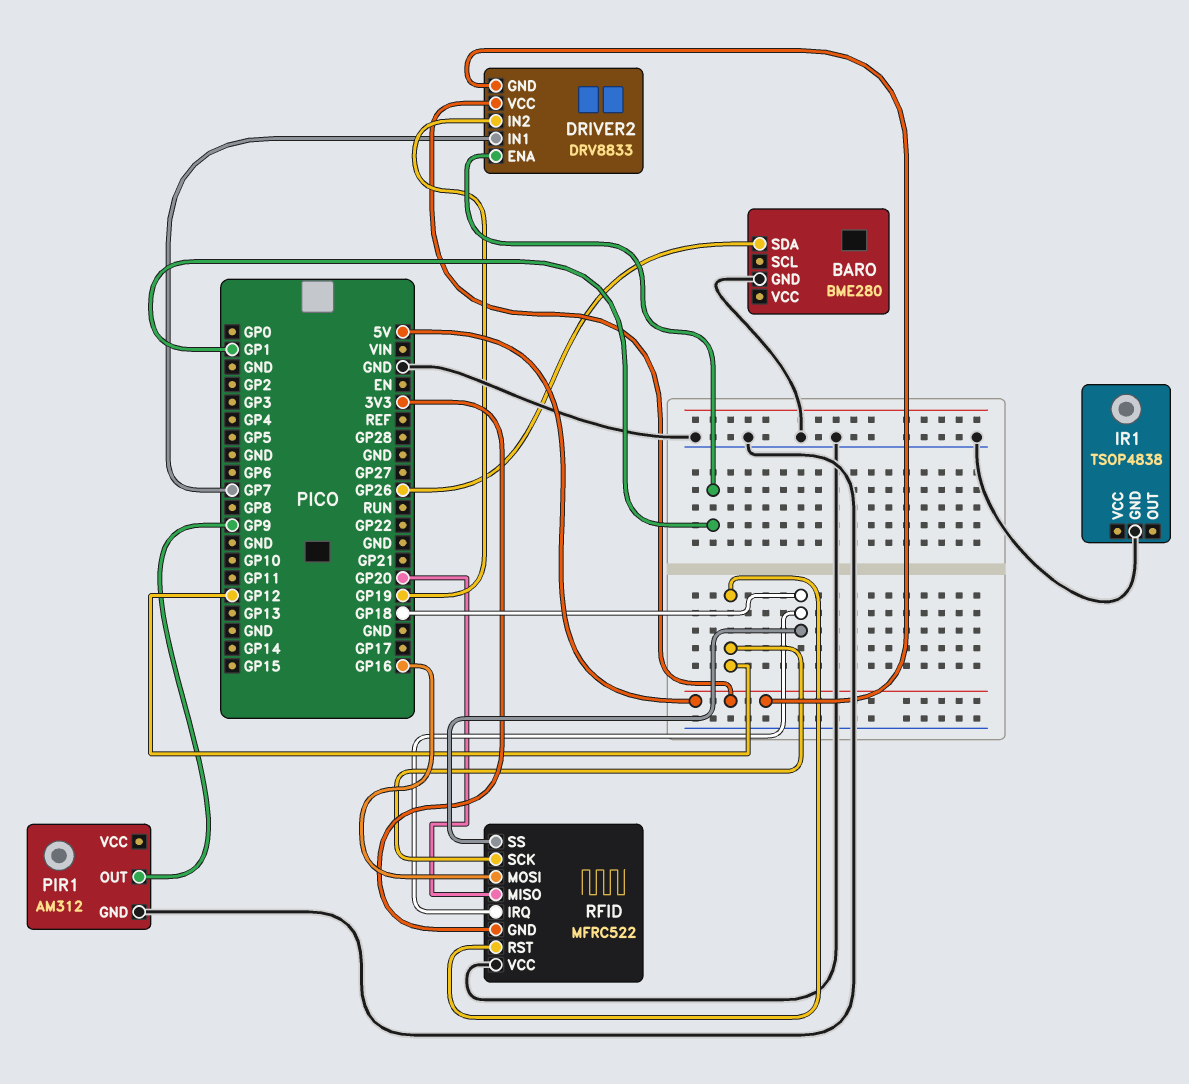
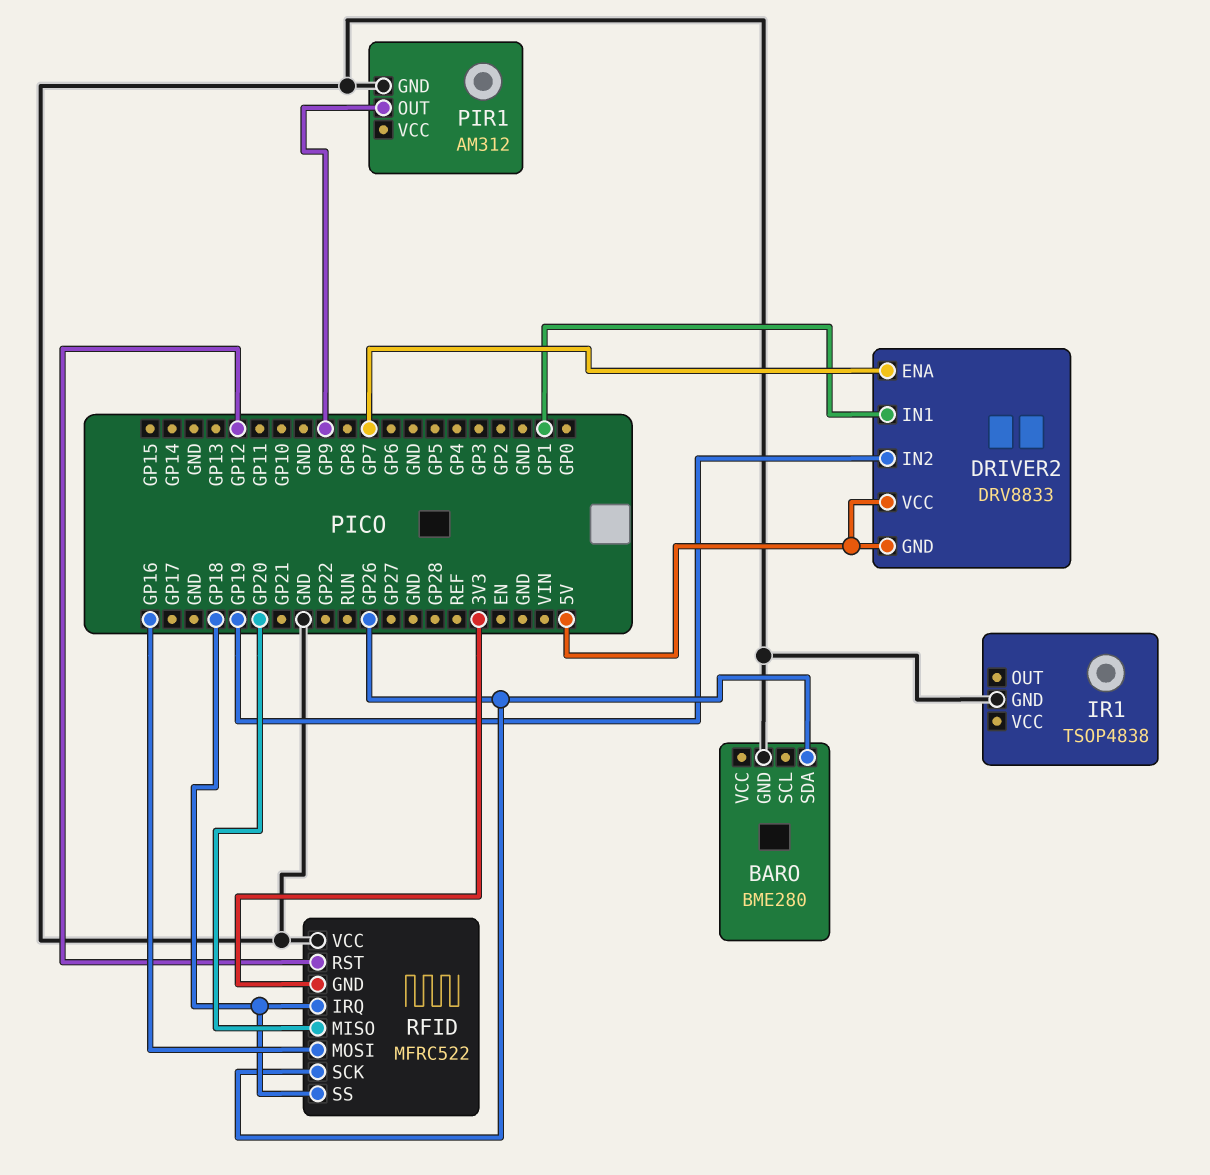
DRIVER2 pin ENA: GP1 -> GP7
DRIVER2 pin IN1: GP7 -> GP1
RFID pin SCK: GP12 -> GP26

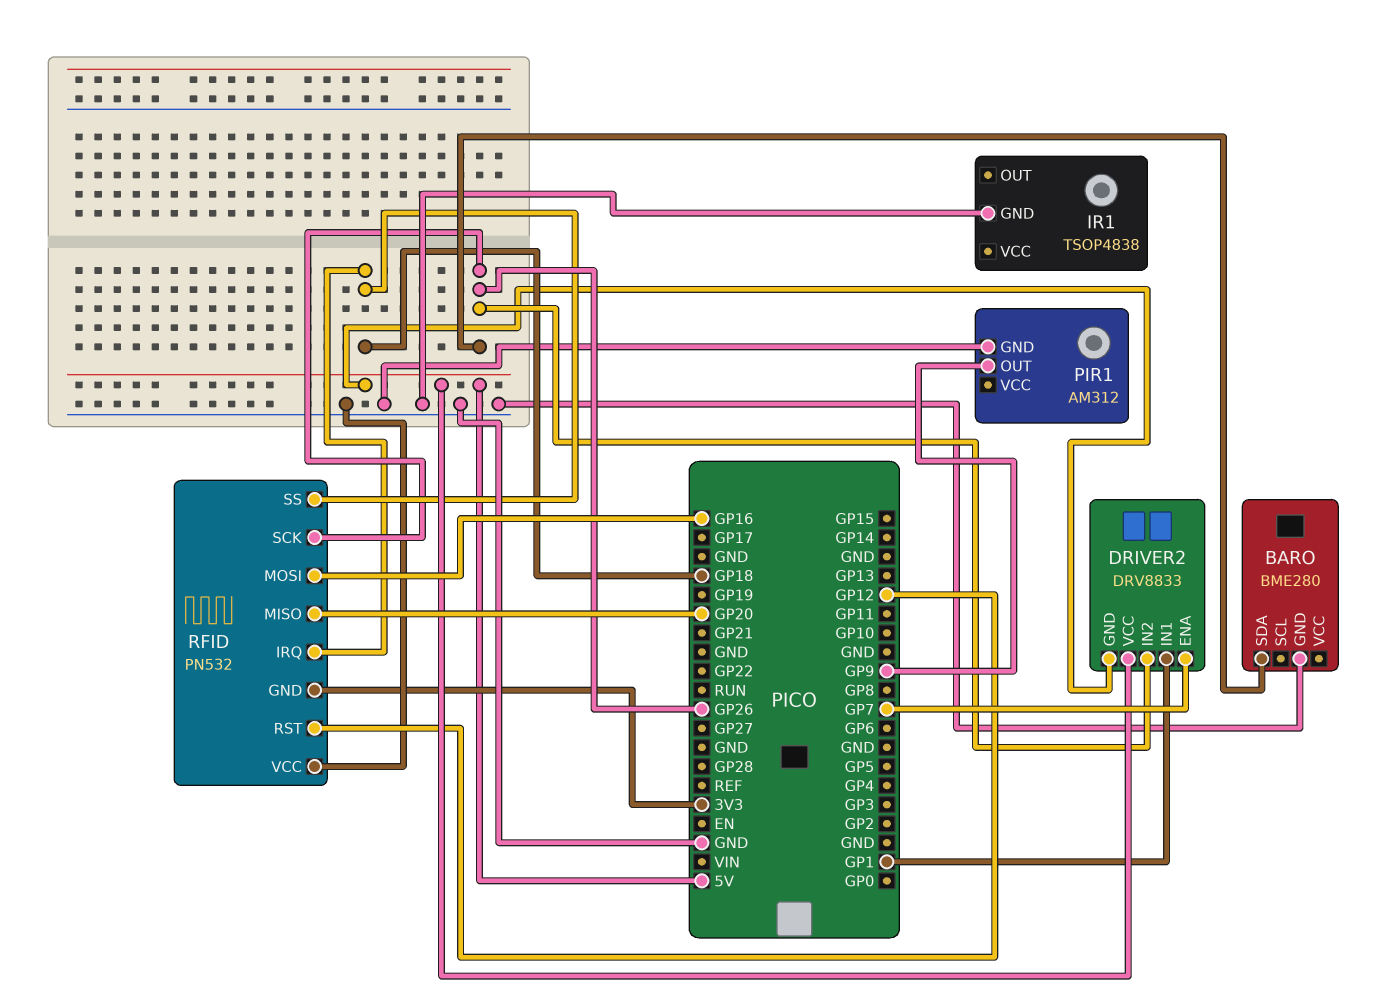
DRIVER2 pin IN2: GP19 -> GP26
RFID: MFRC522 -> PN532

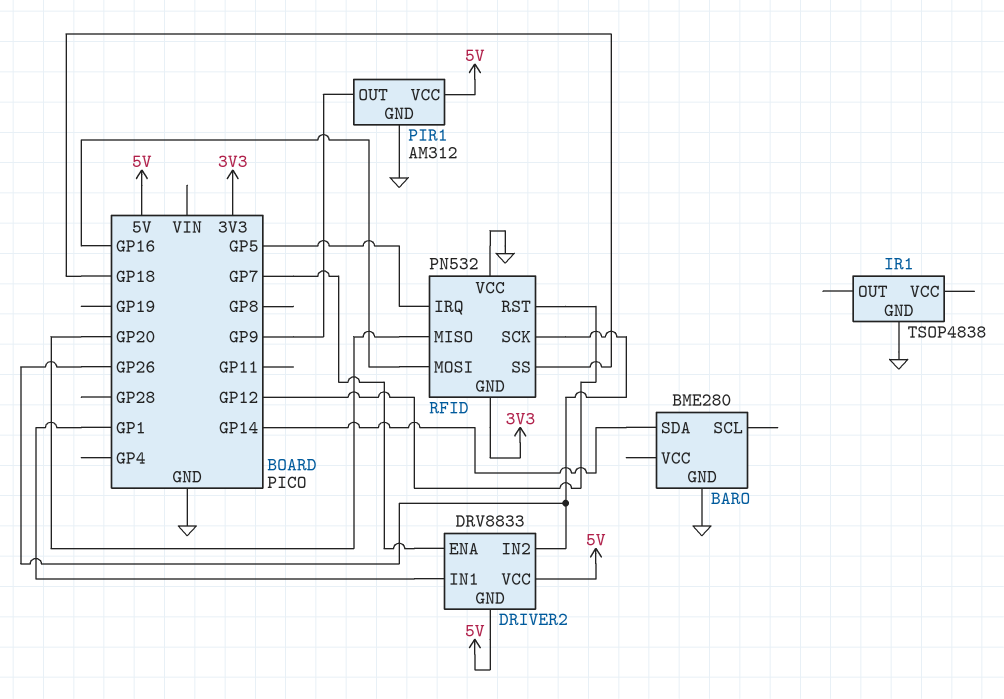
BARO pin SDA: GP26 -> GP14
PIR1 pin VCC: none -> 5V
RFID pin IRQ: GP18 -> GP5

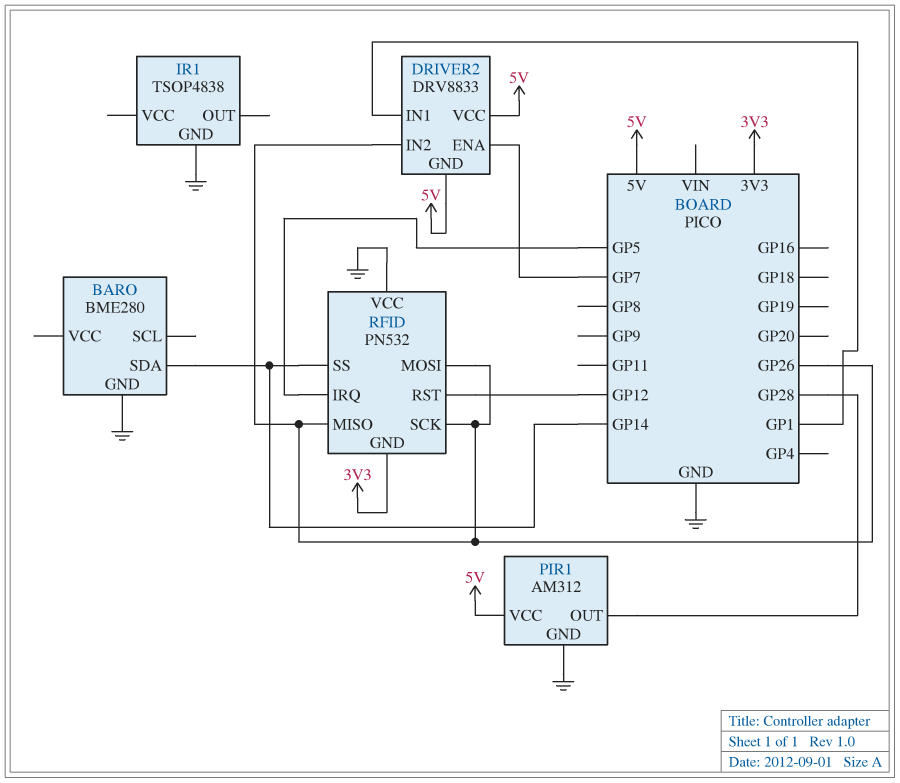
PIR1 pin OUT: GP9 -> GP28
RFID pin MISO: GP20 -> GP26
RFID pin MOSI: GP16 -> GP26
RFID pin SS: GP18 -> GP14

